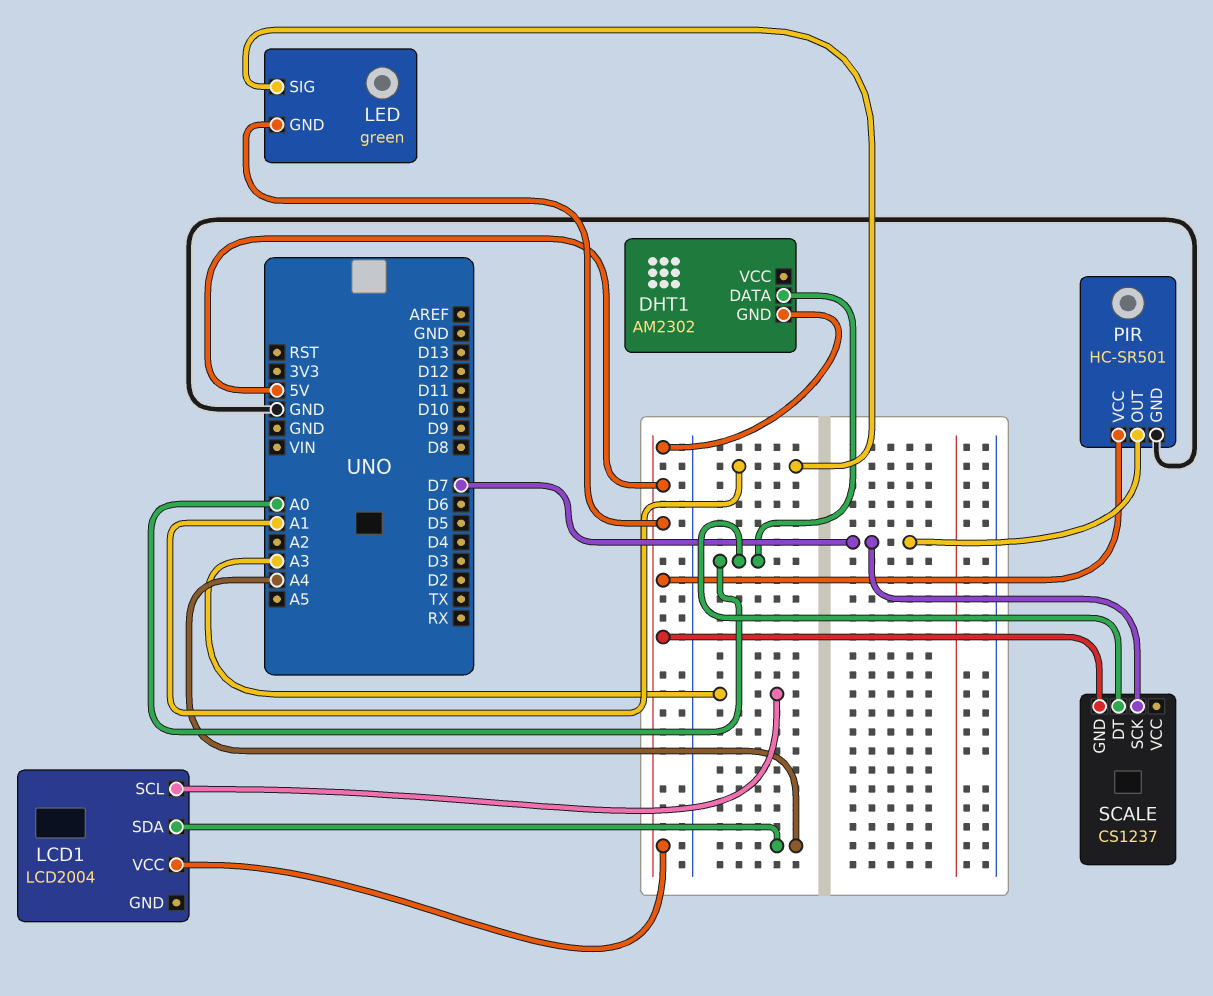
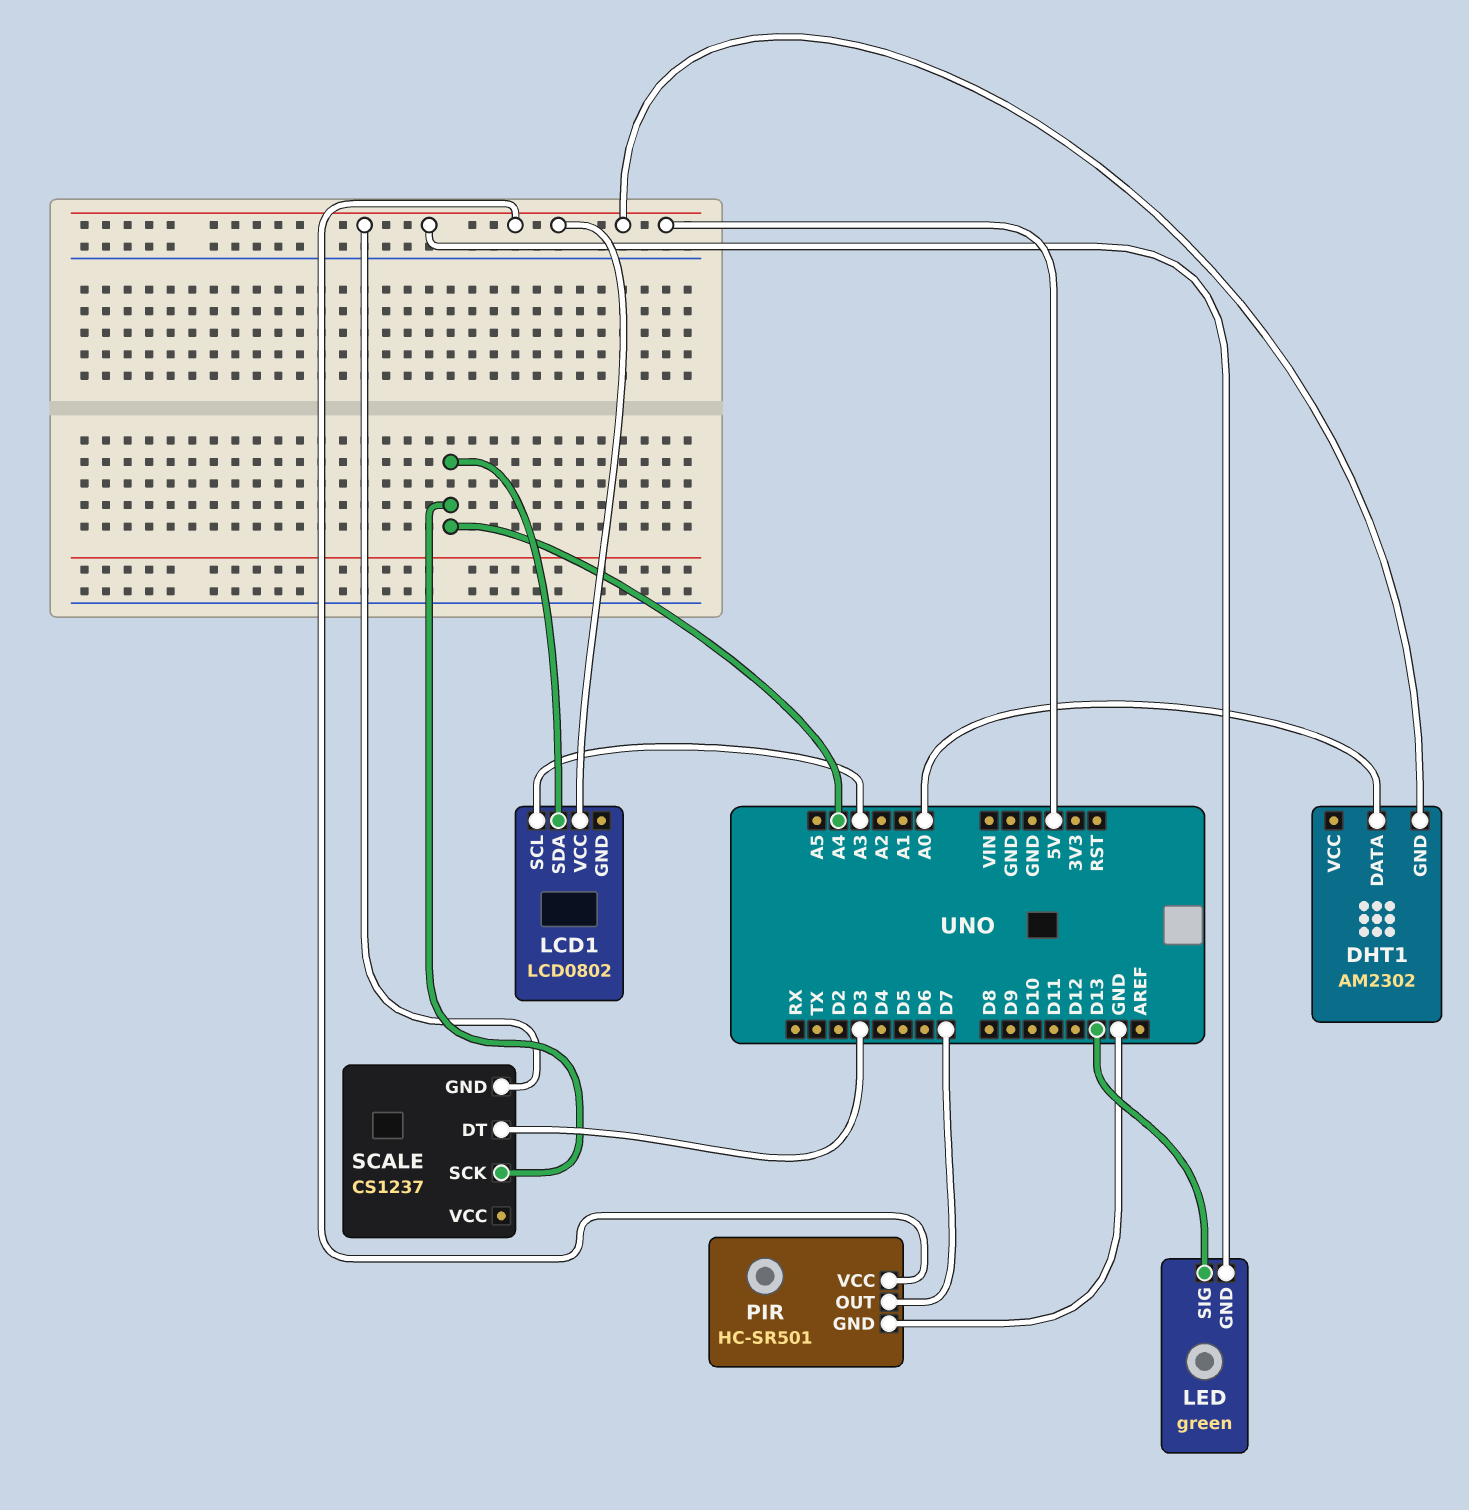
LCD1: LCD2004 -> LCD0802
LED pin SIG: A1 -> D13
SCALE pin DT: A0 -> D3
SCALE pin SCK: D7 -> A4

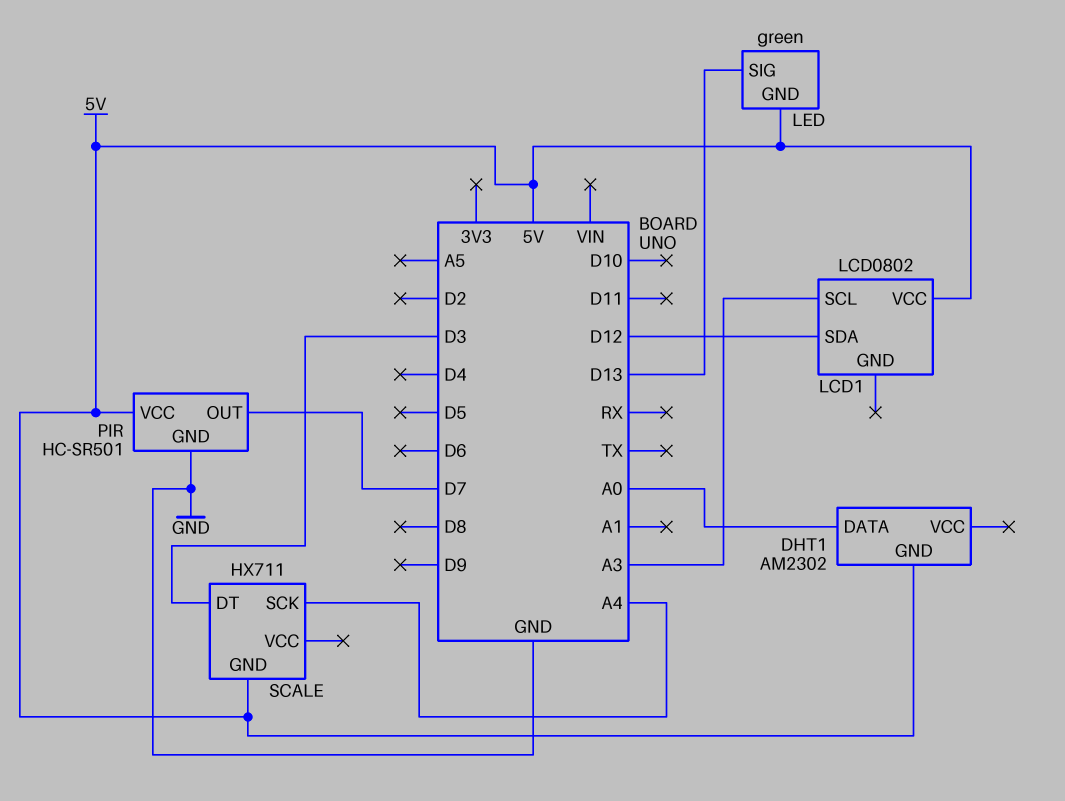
LCD1 pin SDA: A4 -> D12
SCALE: CS1237 -> HX711

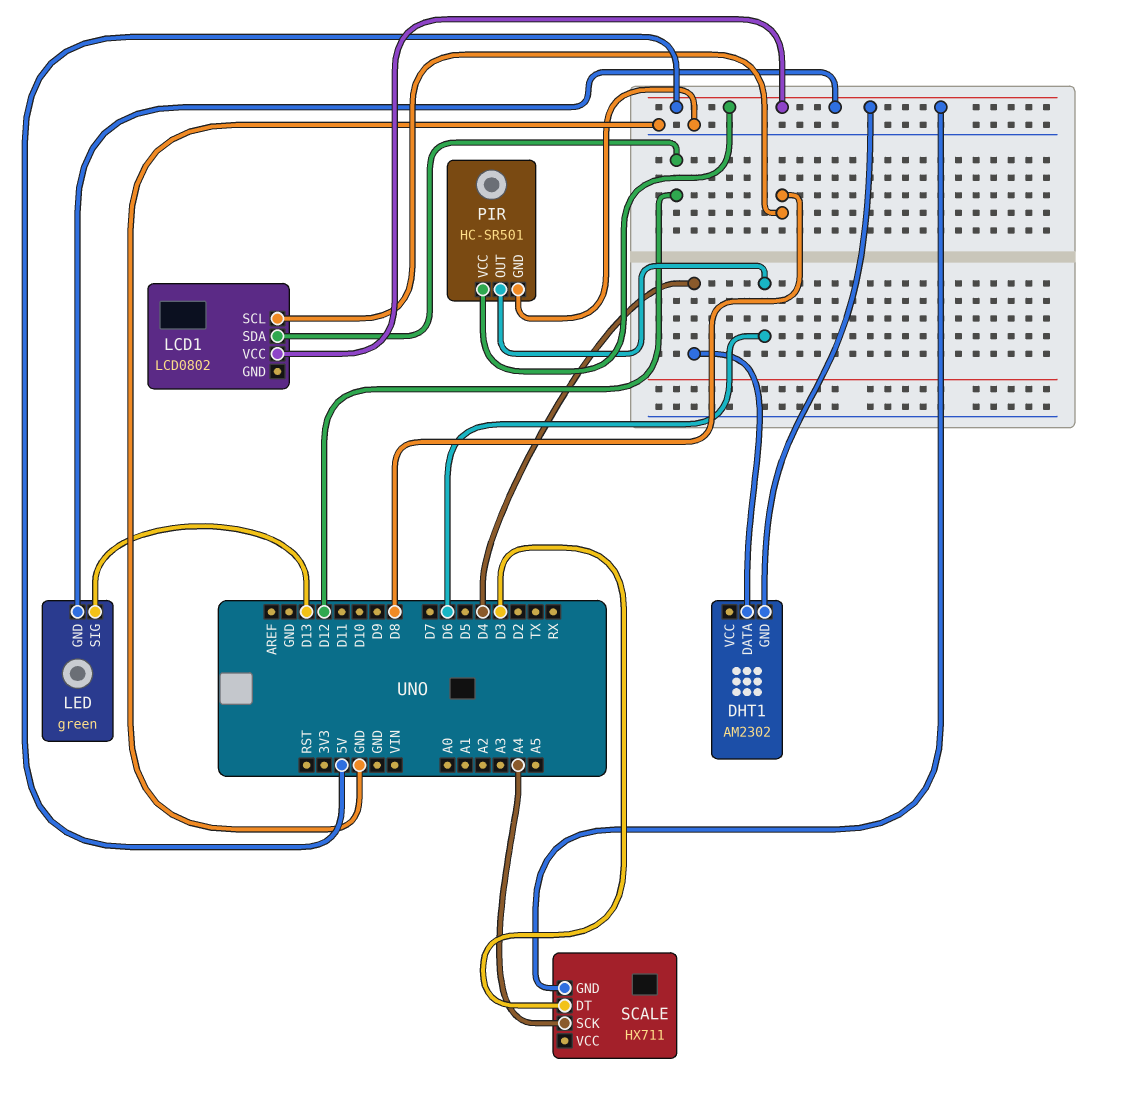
DHT1 pin DATA: A0 -> D4
LCD1 pin SCL: A3 -> D8
PIR pin OUT: D7 -> D6

